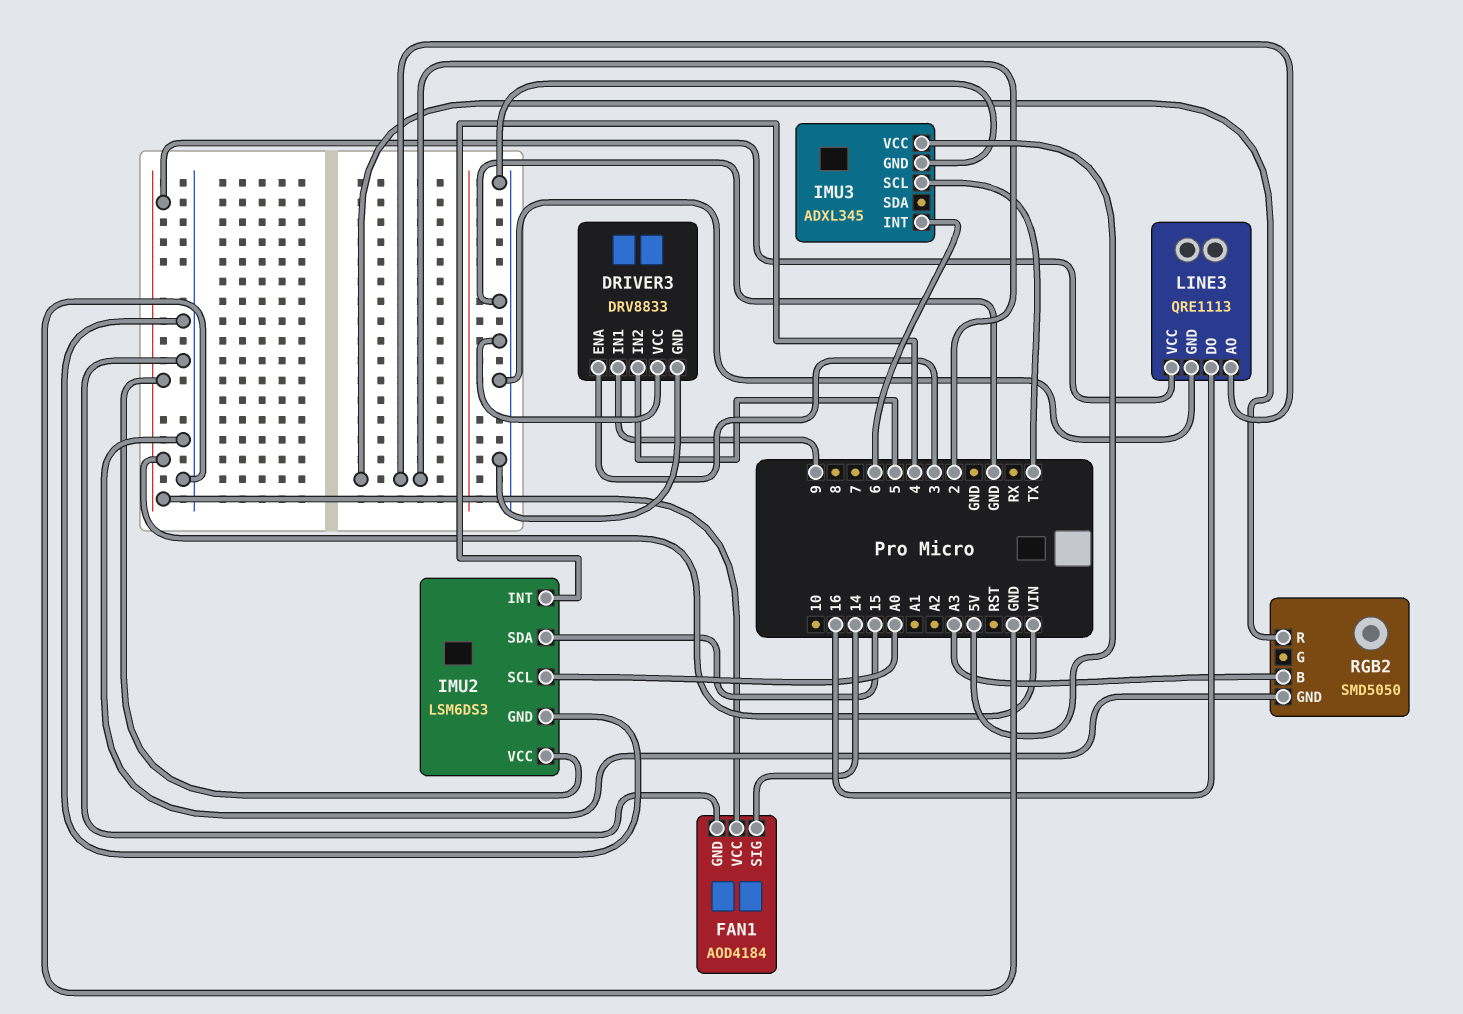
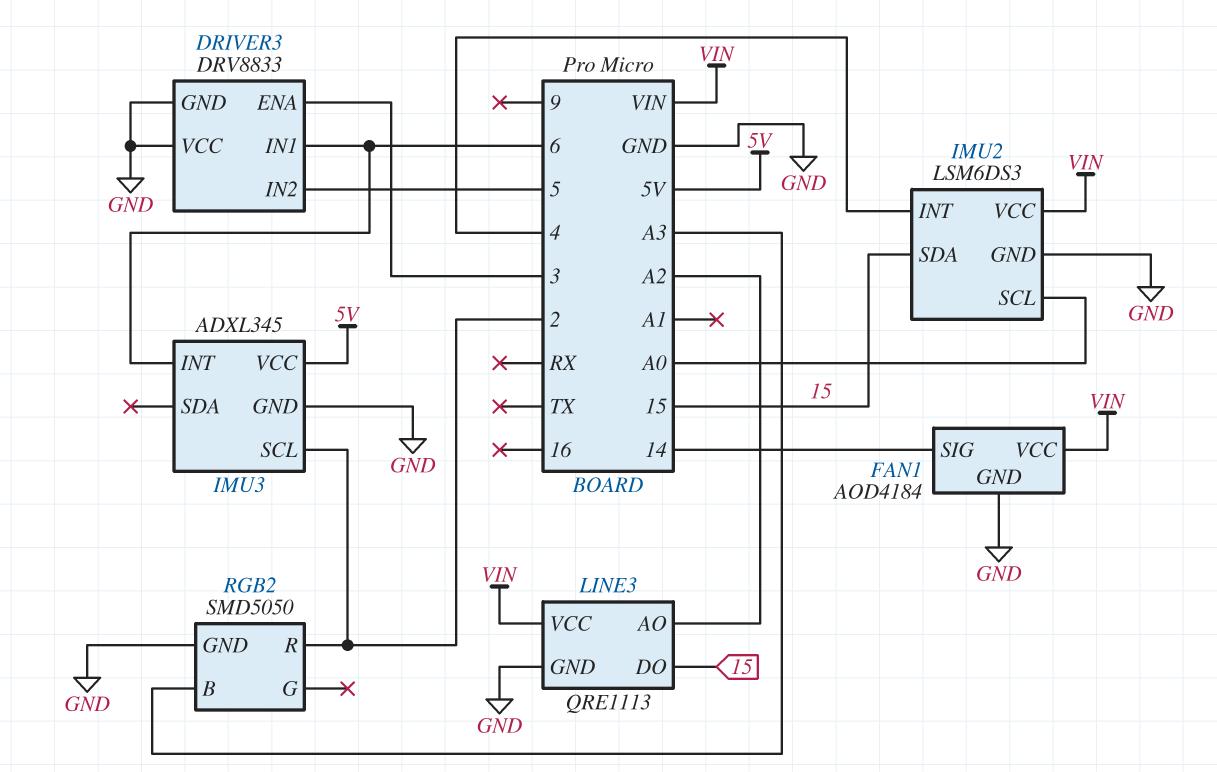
DRIVER3 pin IN1: 9 -> 6
IMU3 pin SCL: TX -> 2
LINE3 pin AO: 2 -> A2
LINE3 pin DO: 16 -> 15

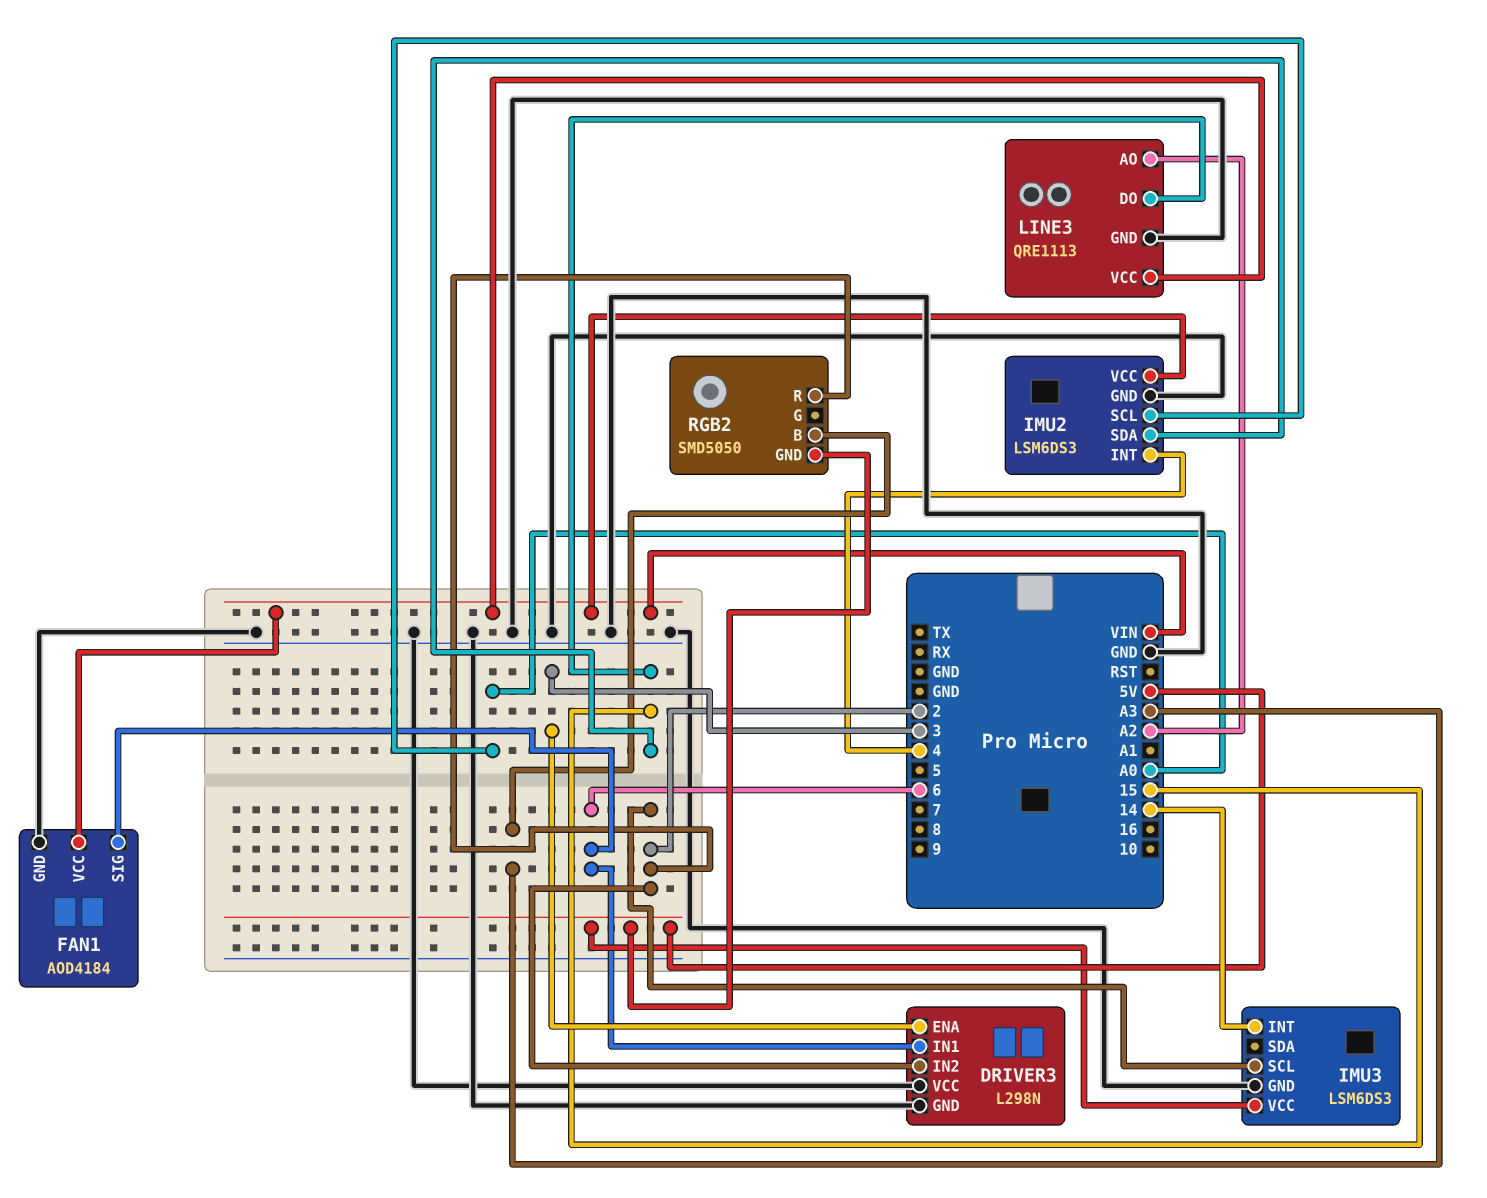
DRIVER3: DRV8833 -> L298N
DRIVER3 pin IN2: 5 -> 2
FAN1 pin SIG: 14 -> 6
IMU3: ADXL345 -> LSM6DS3
IMU3 pin INT: 6 -> 14
RGB2 pin GND: GND -> 5V

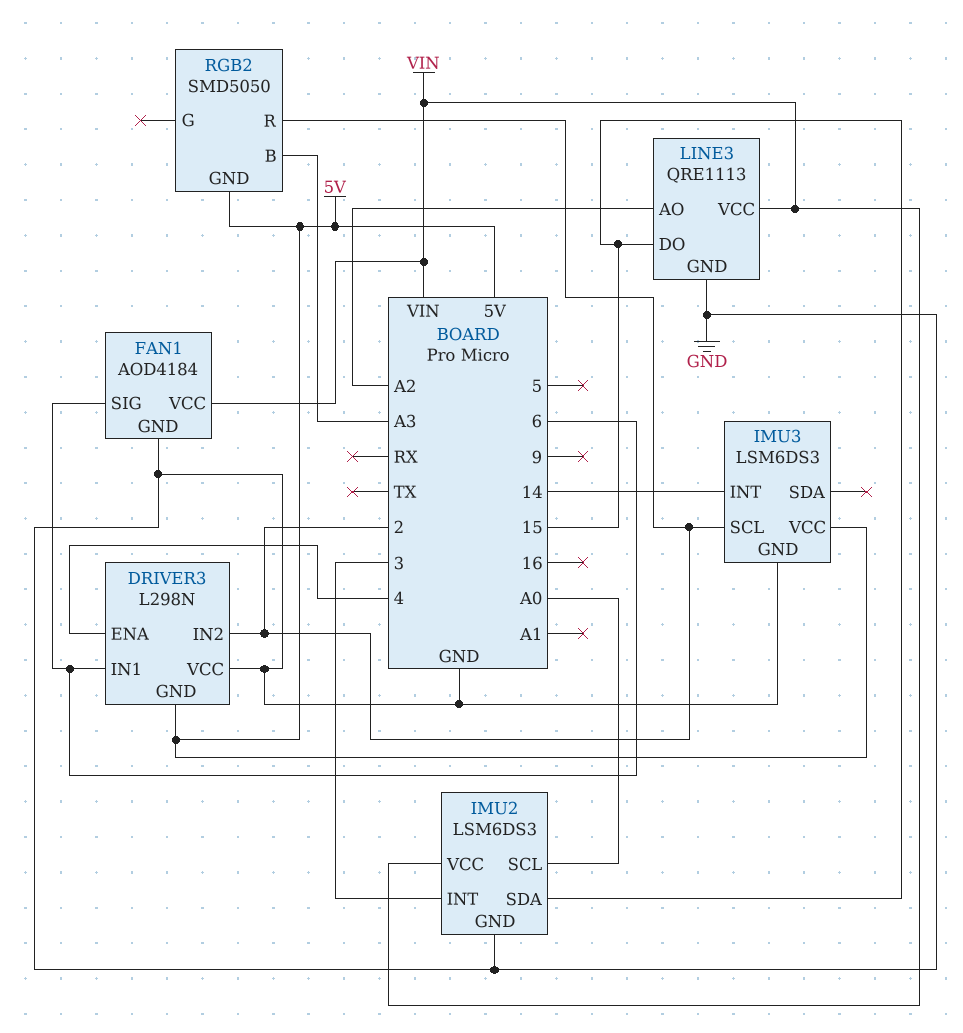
DRIVER3 pin ENA: 3 -> 4
DRIVER3 pin GND: GND -> 5V
IMU2 pin INT: 4 -> 3

